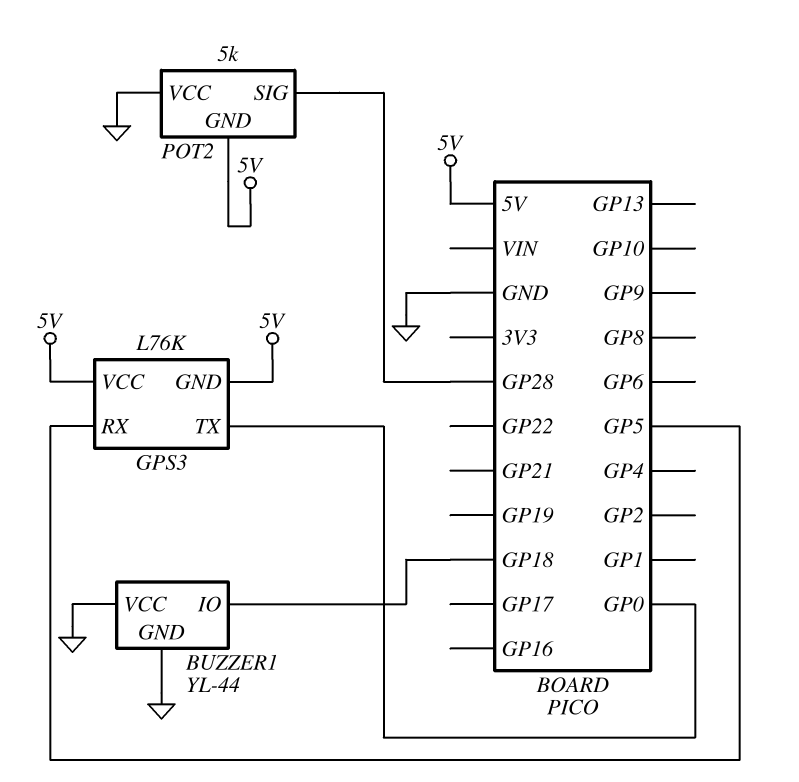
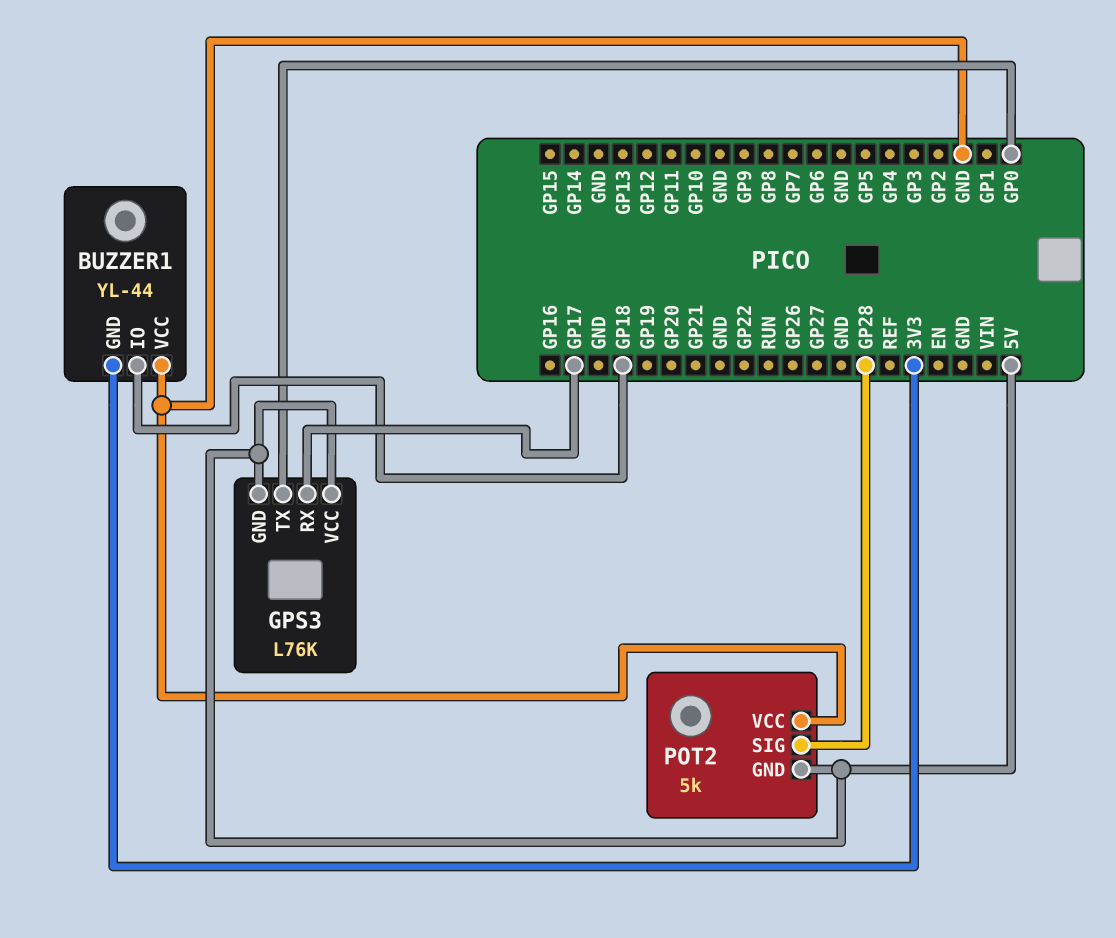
BUZZER1 pin GND: GND -> 3V3
GPS3 pin RX: GP5 -> GP17

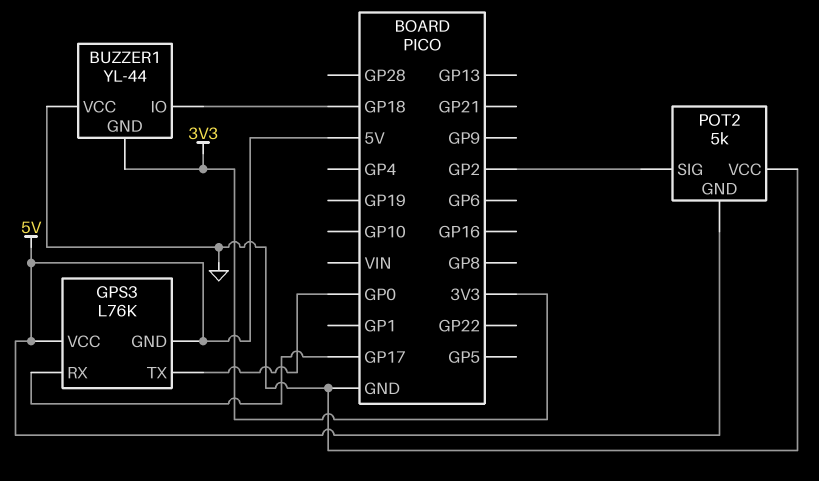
POT2 pin SIG: GP28 -> GP2

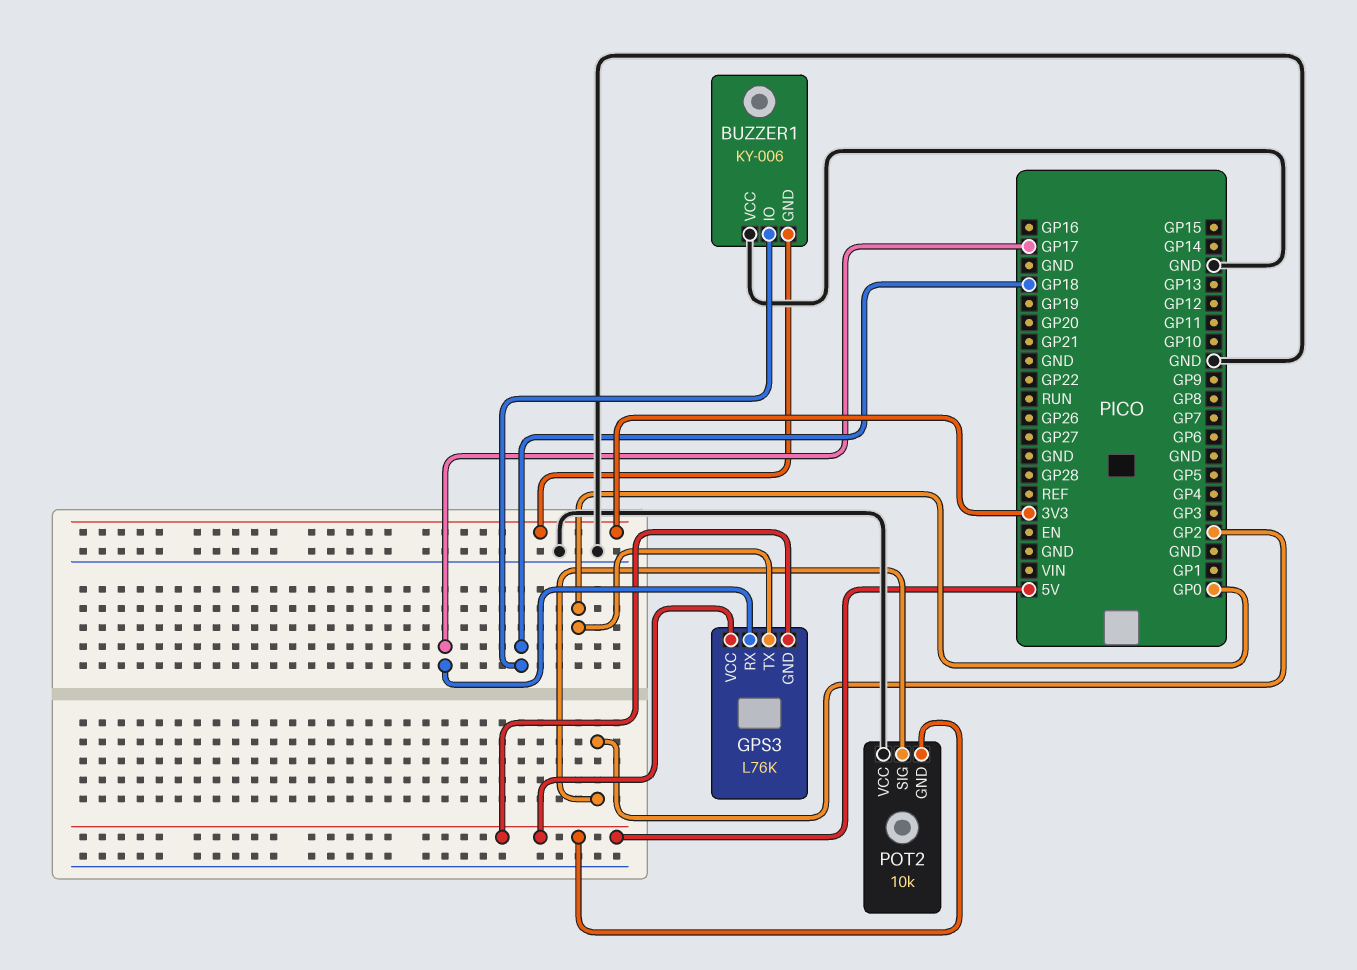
BUZZER1: YL-44 -> KY-006
POT2: 5k -> 10k

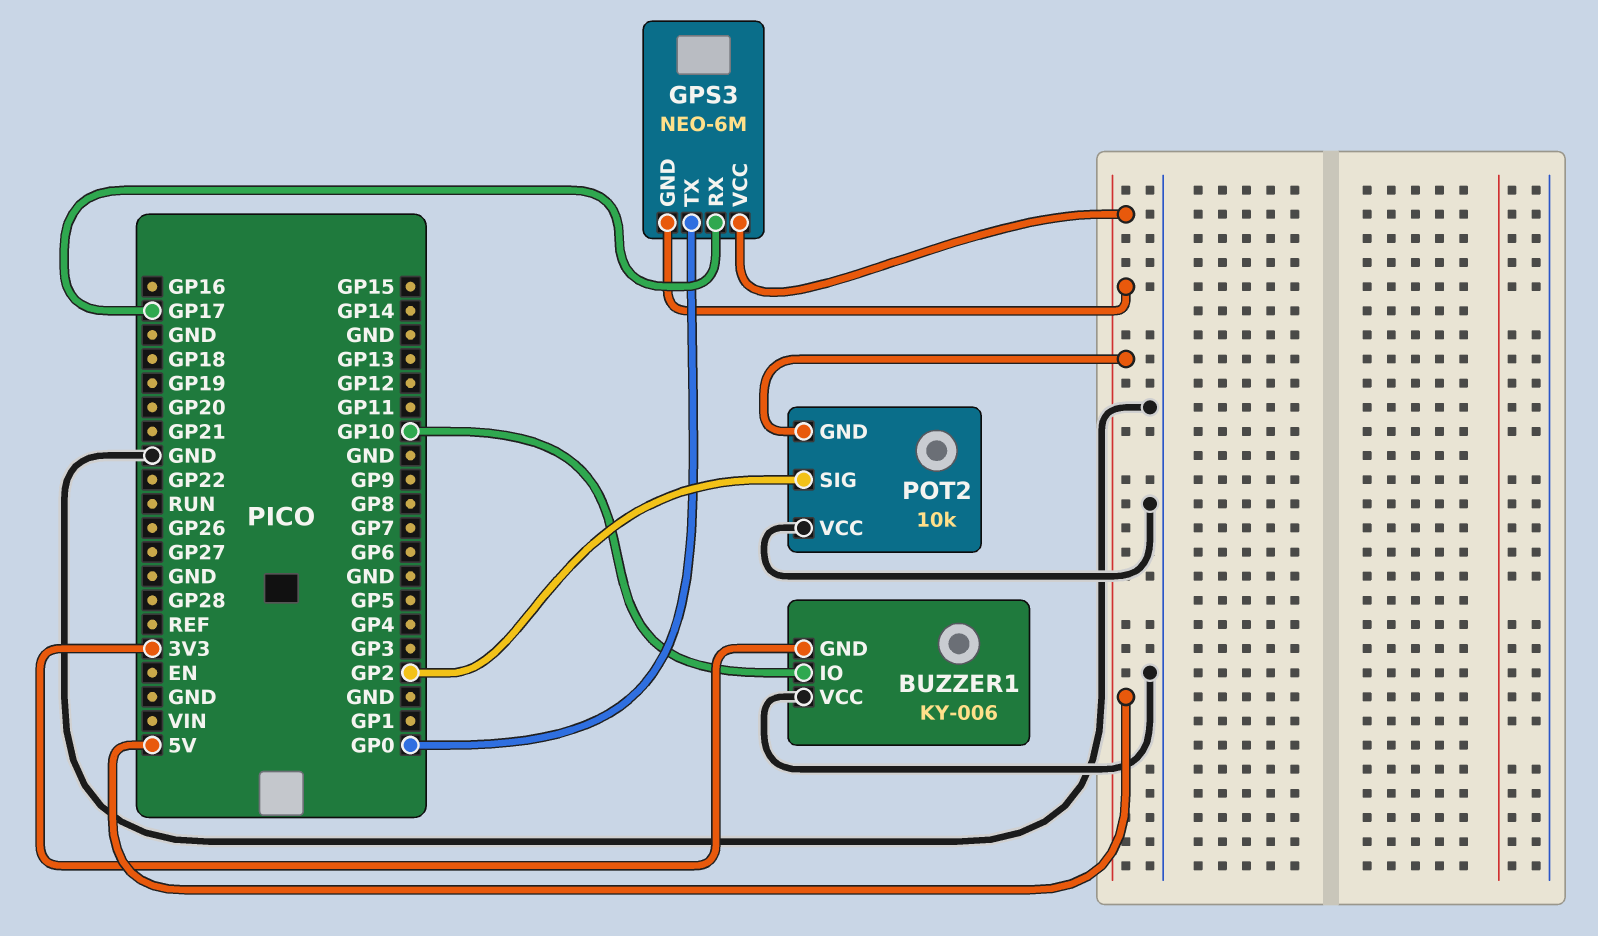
BUZZER1 pin IO: GP18 -> GP10
GPS3: L76K -> NEO-6M

